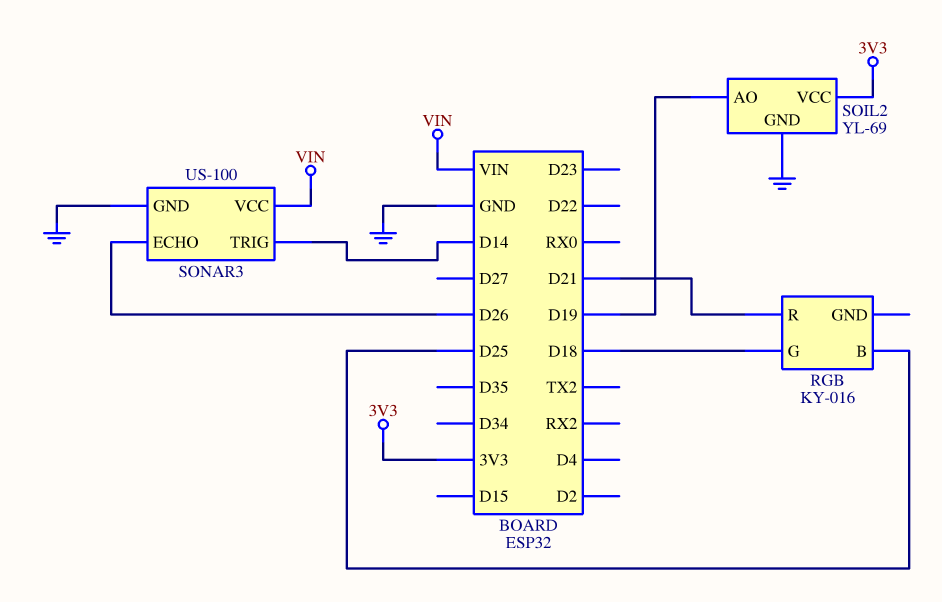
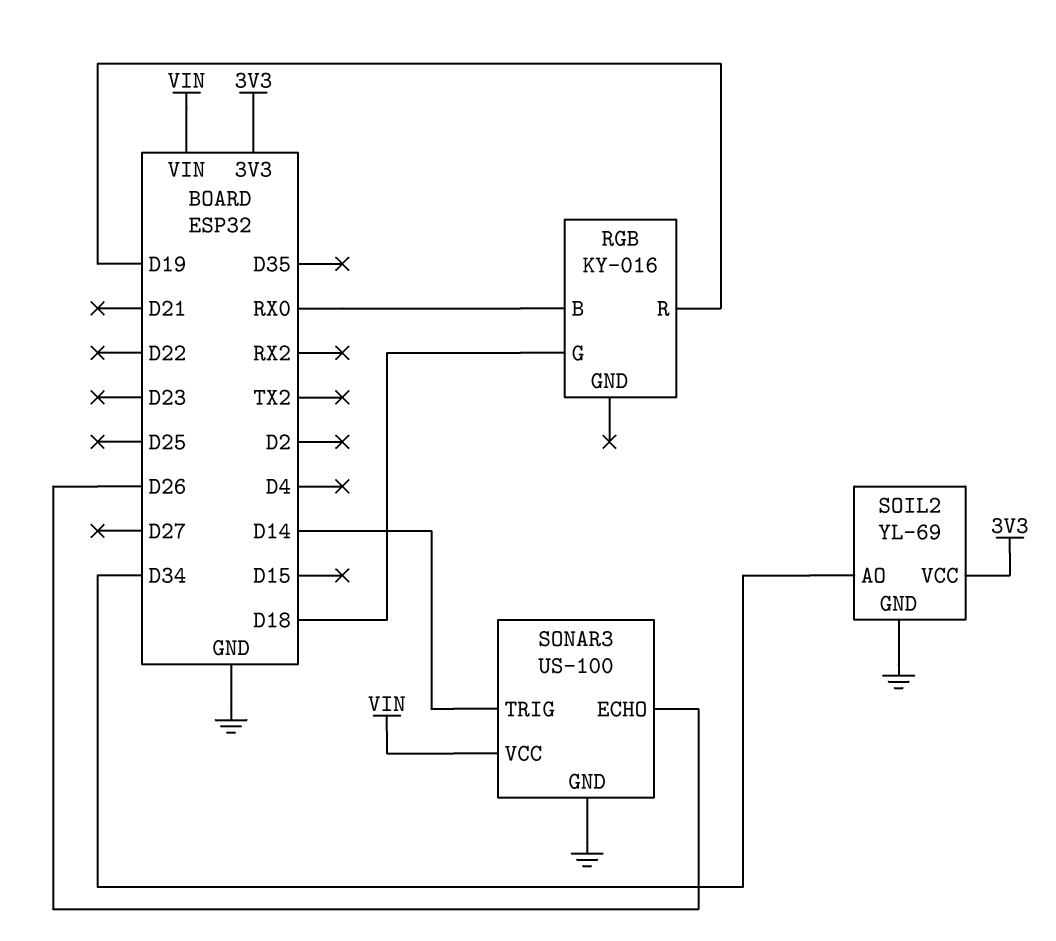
RGB pin B: D25 -> RX0
RGB pin R: D21 -> D19
SOIL2 pin AO: D19 -> D34

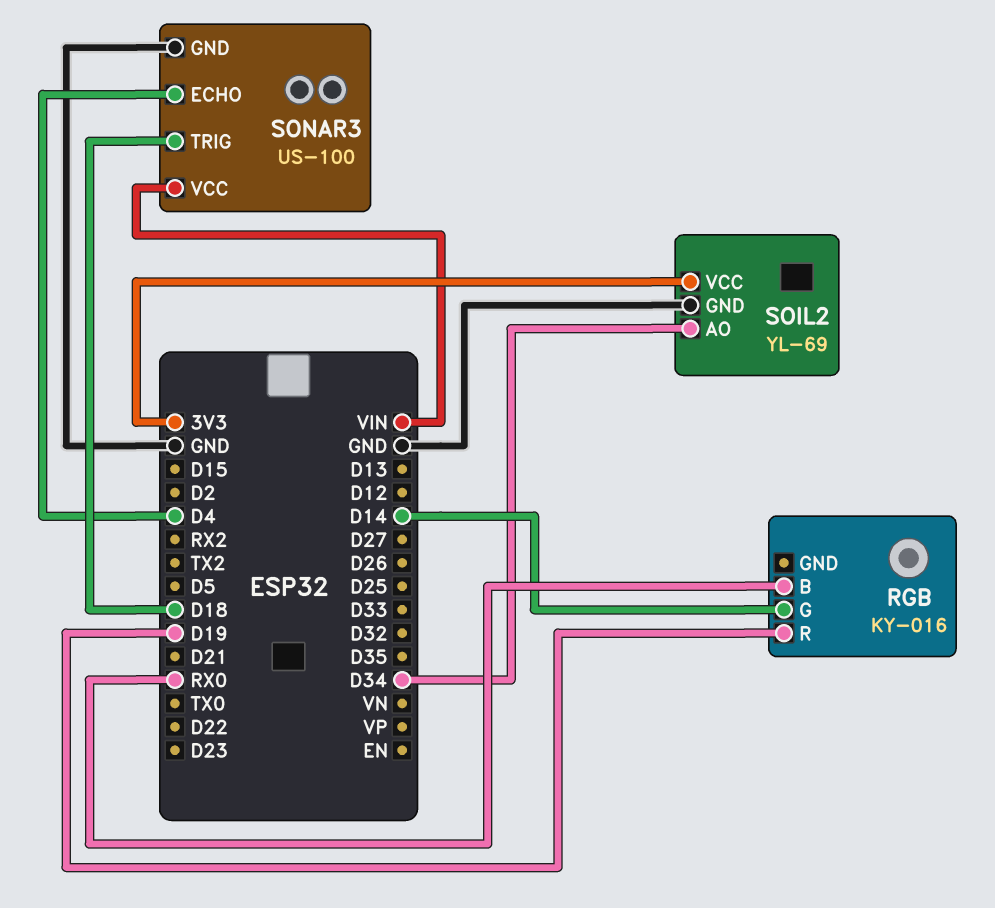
RGB pin G: D18 -> D14
SONAR3 pin ECHO: D26 -> D4
SONAR3 pin TRIG: D14 -> D18

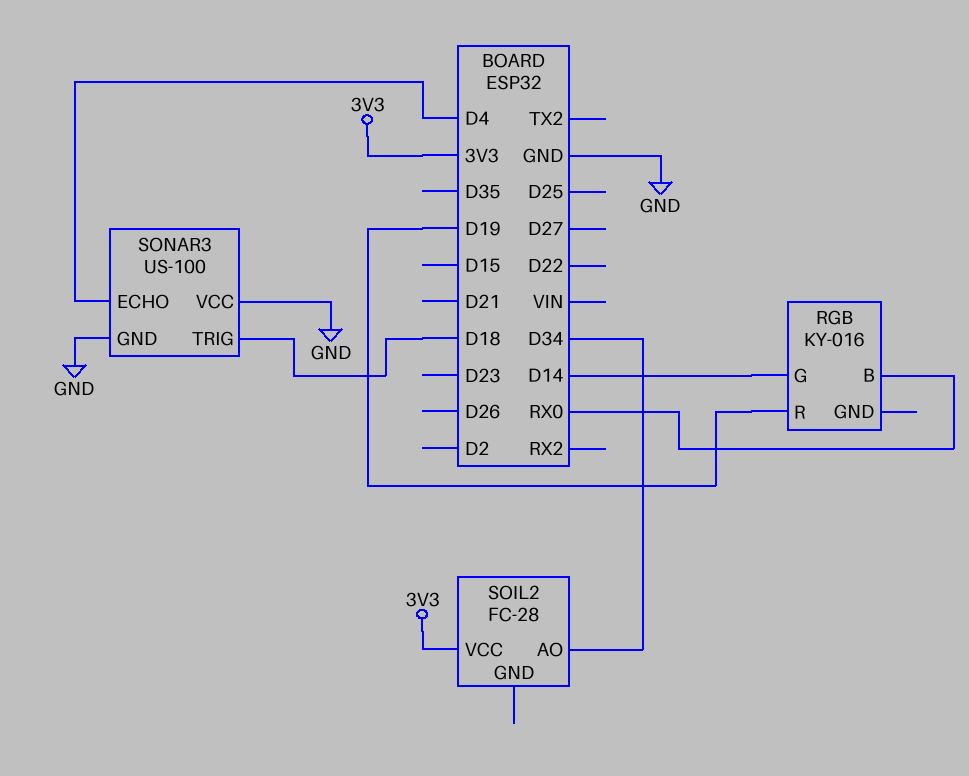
SOIL2: YL-69 -> FC-28
SOIL2 pin GND: GND -> none
SONAR3 pin VCC: VIN -> GND

